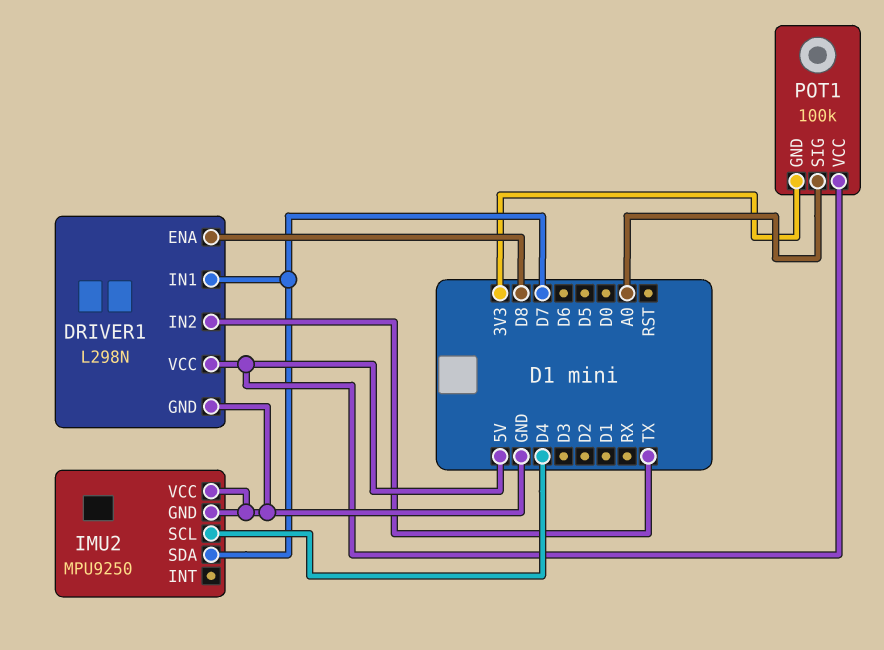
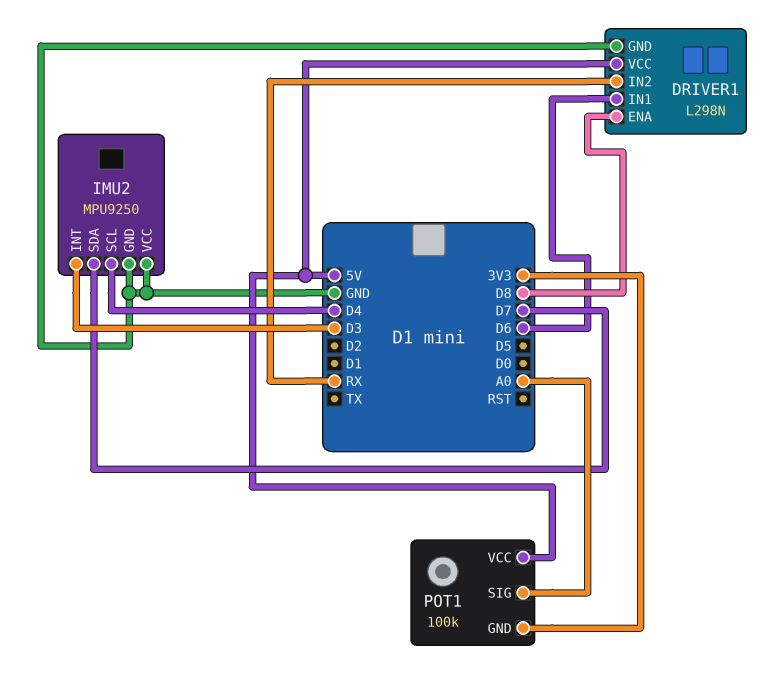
DRIVER1 pin IN1: D7 -> D6
DRIVER1 pin IN2: TX -> RX
IMU2 pin INT: none -> D3

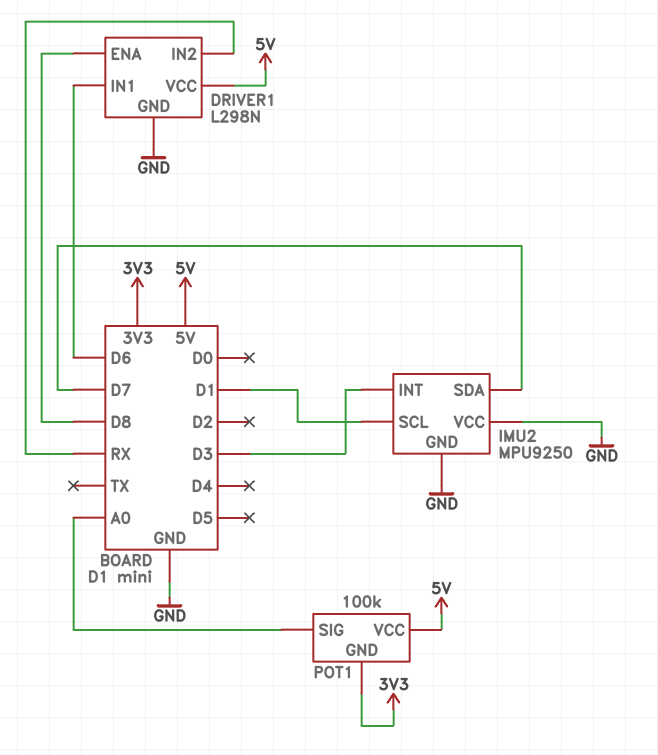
IMU2 pin SCL: D4 -> D1

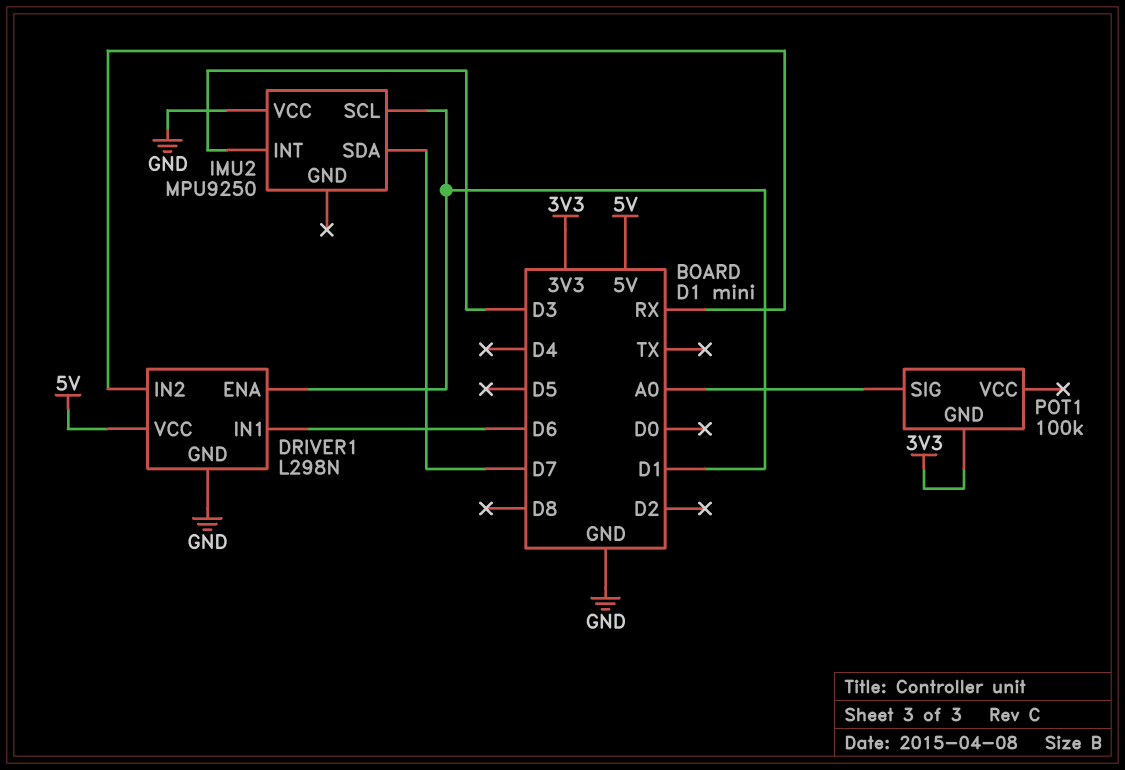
DRIVER1 pin ENA: D8 -> D1
IMU2 pin GND: GND -> none
POT1 pin VCC: 5V -> none

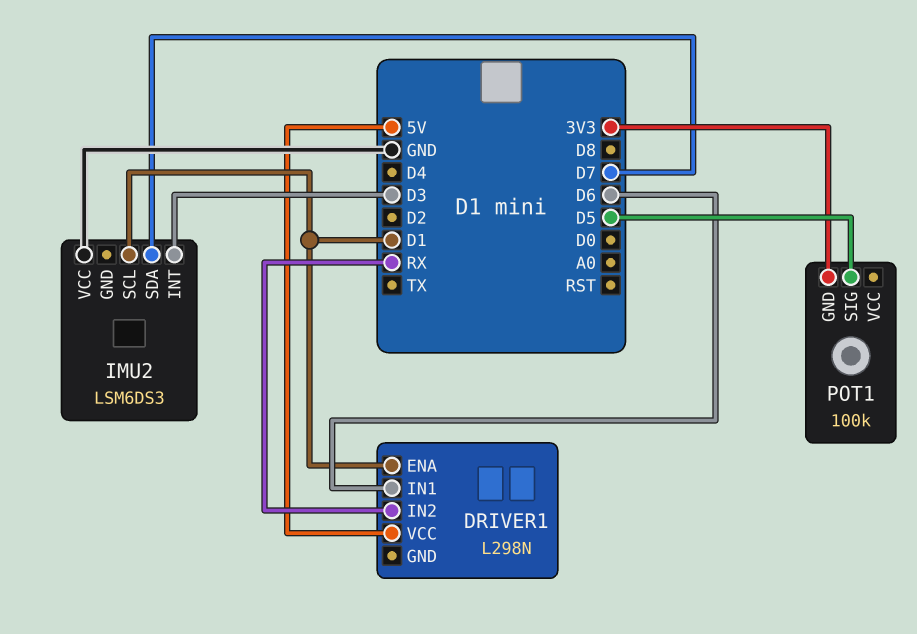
DRIVER1 pin GND: GND -> none
IMU2: MPU9250 -> LSM6DS3
POT1 pin SIG: A0 -> D5

